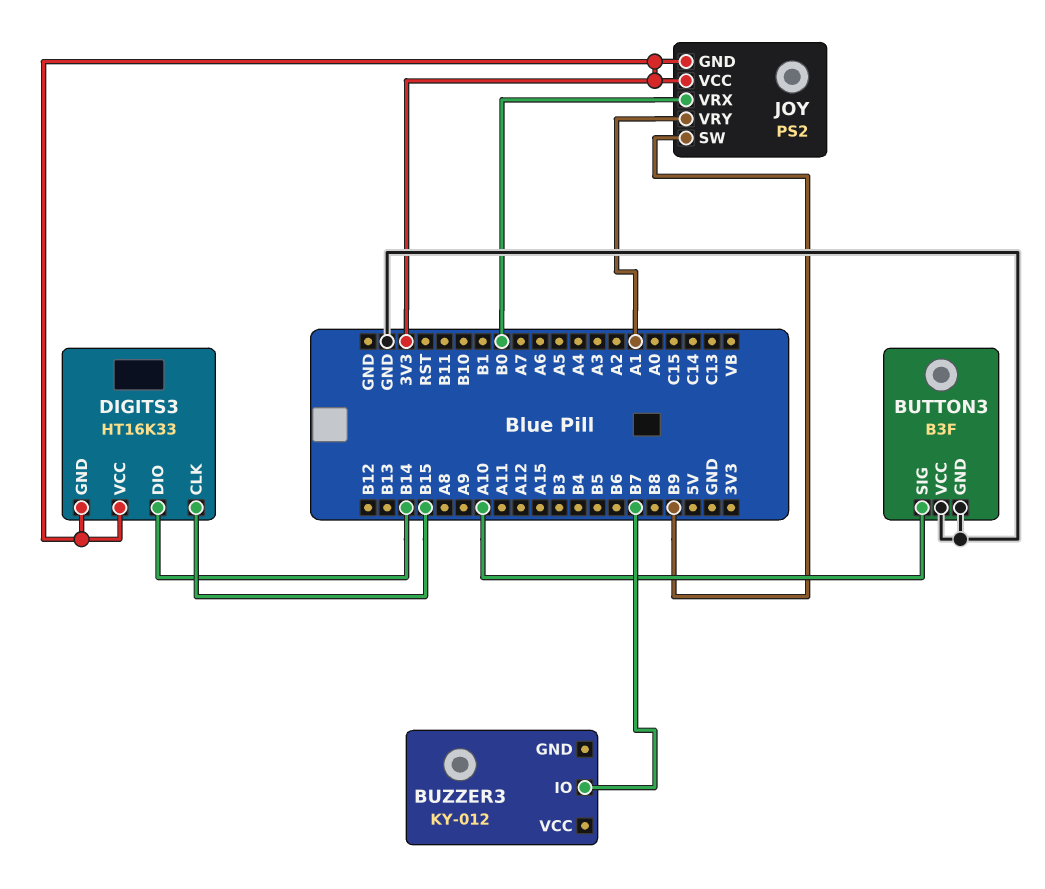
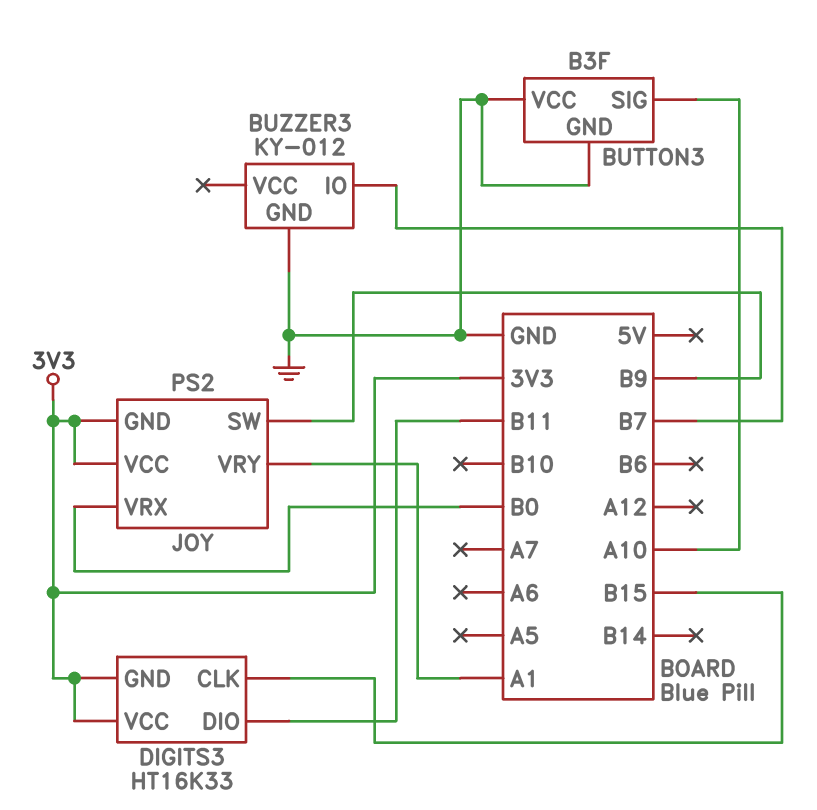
BUZZER3 pin GND: none -> GND
DIGITS3 pin DIO: B14 -> B11

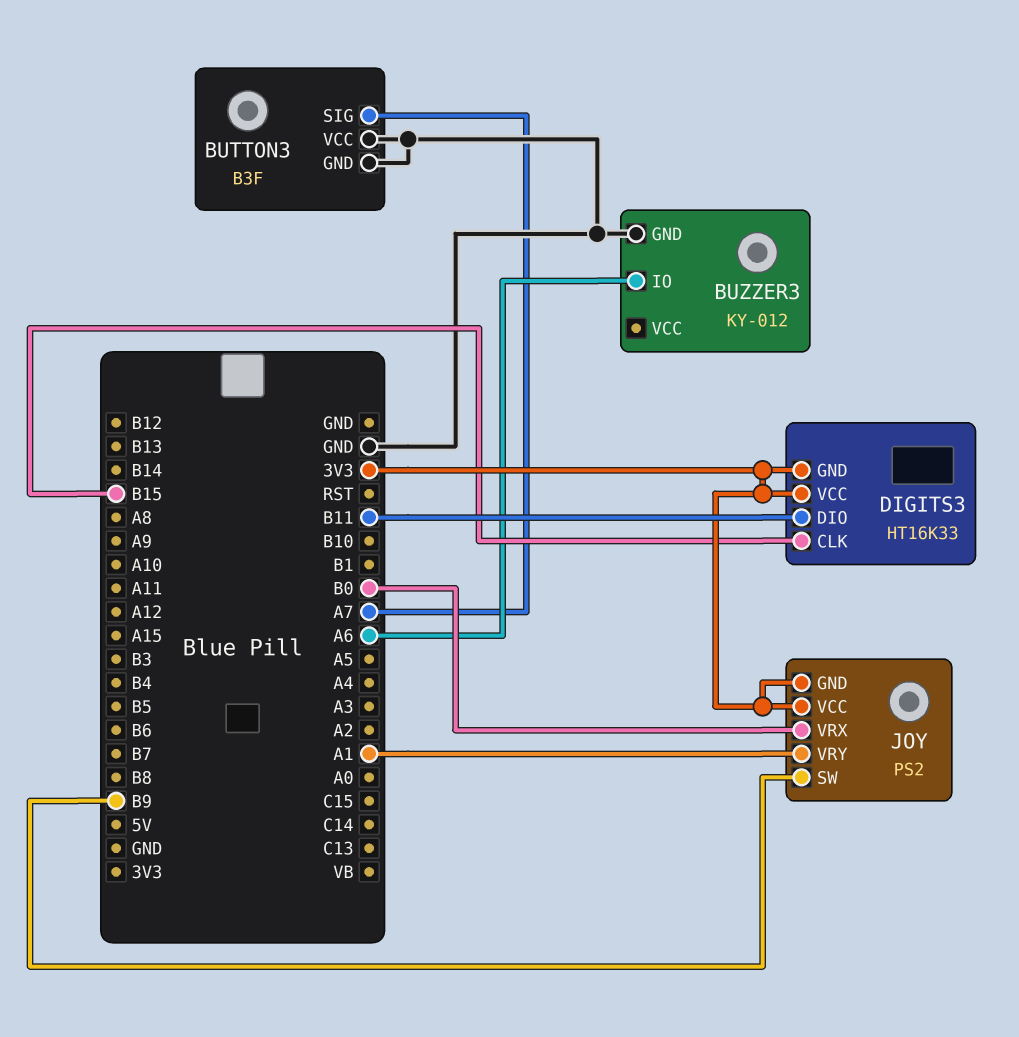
BUTTON3 pin SIG: A10 -> A7
BUZZER3 pin IO: B7 -> A6

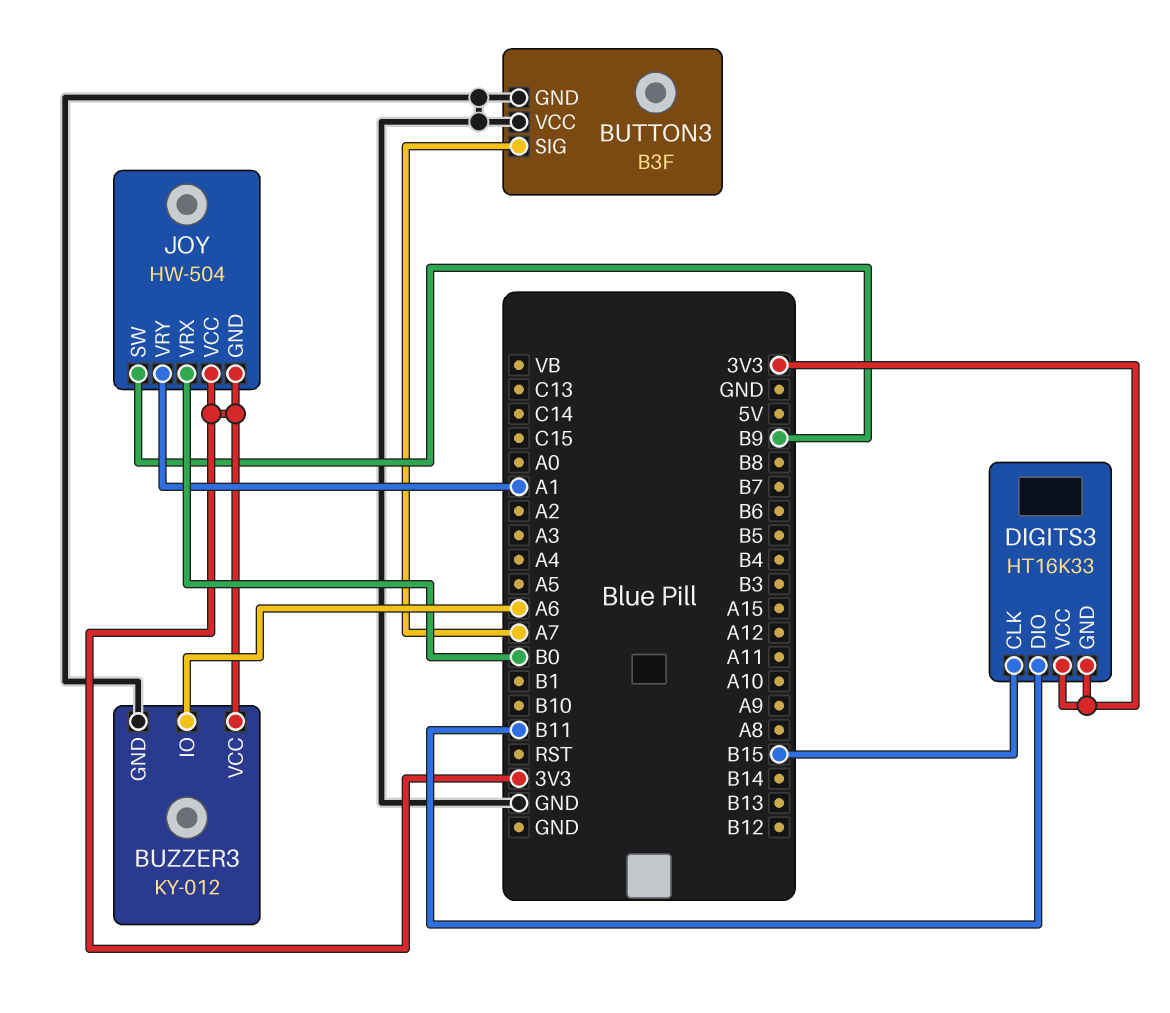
BUZZER3 pin VCC: none -> 3V3
JOY: PS2 -> HW-504

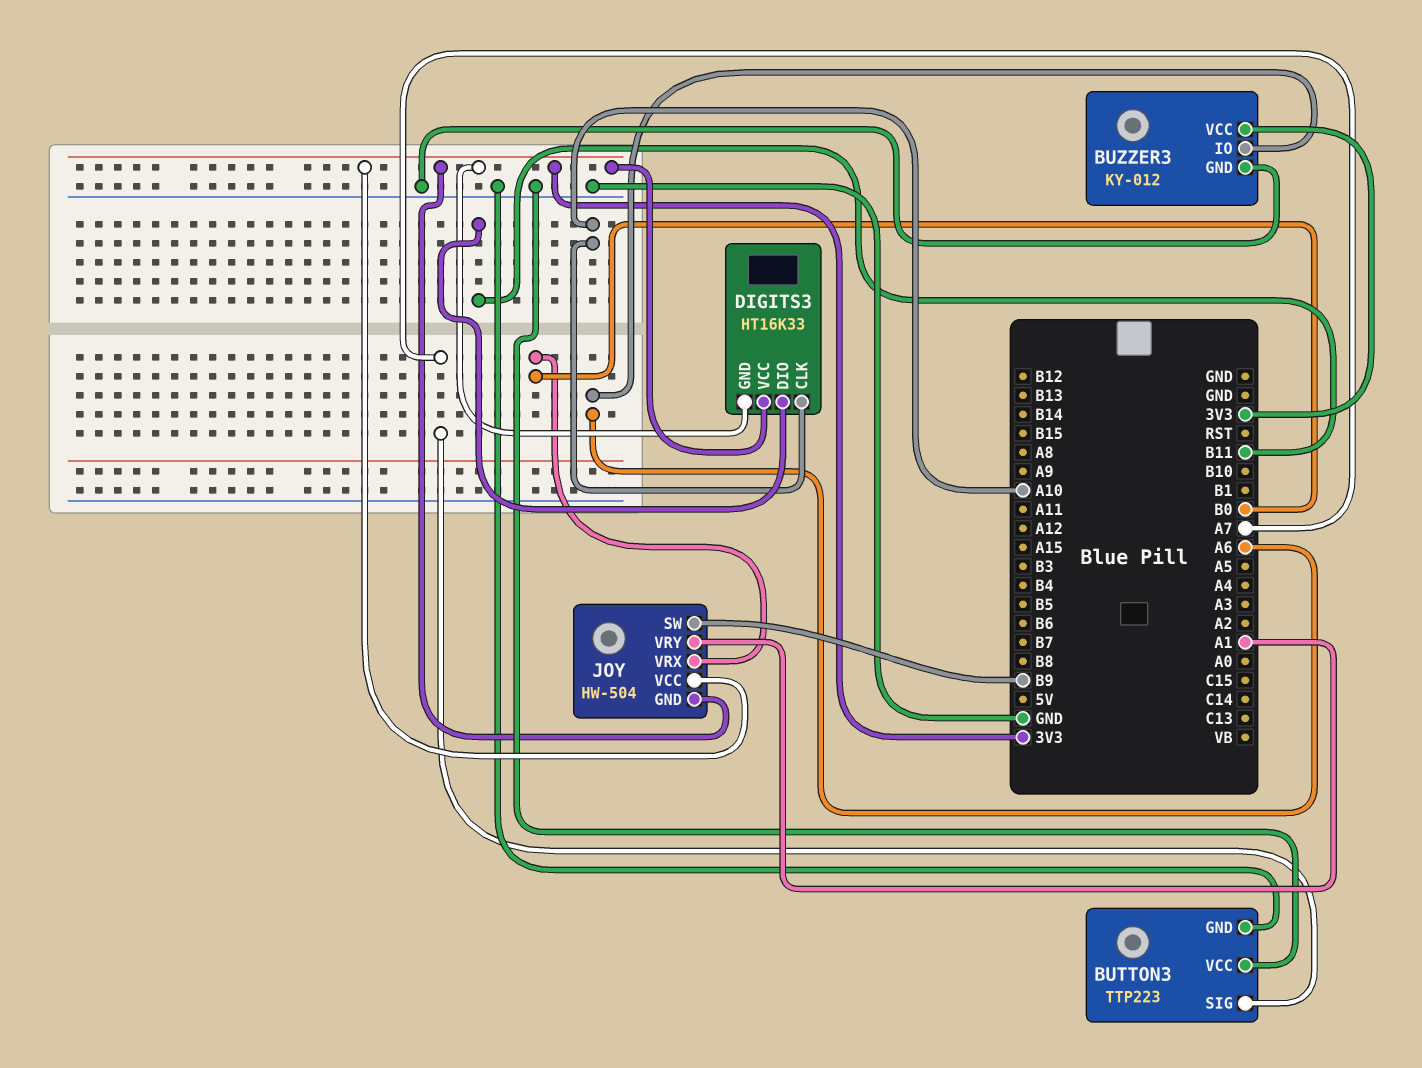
BUTTON3: B3F -> TTP223
DIGITS3 pin CLK: B15 -> A10

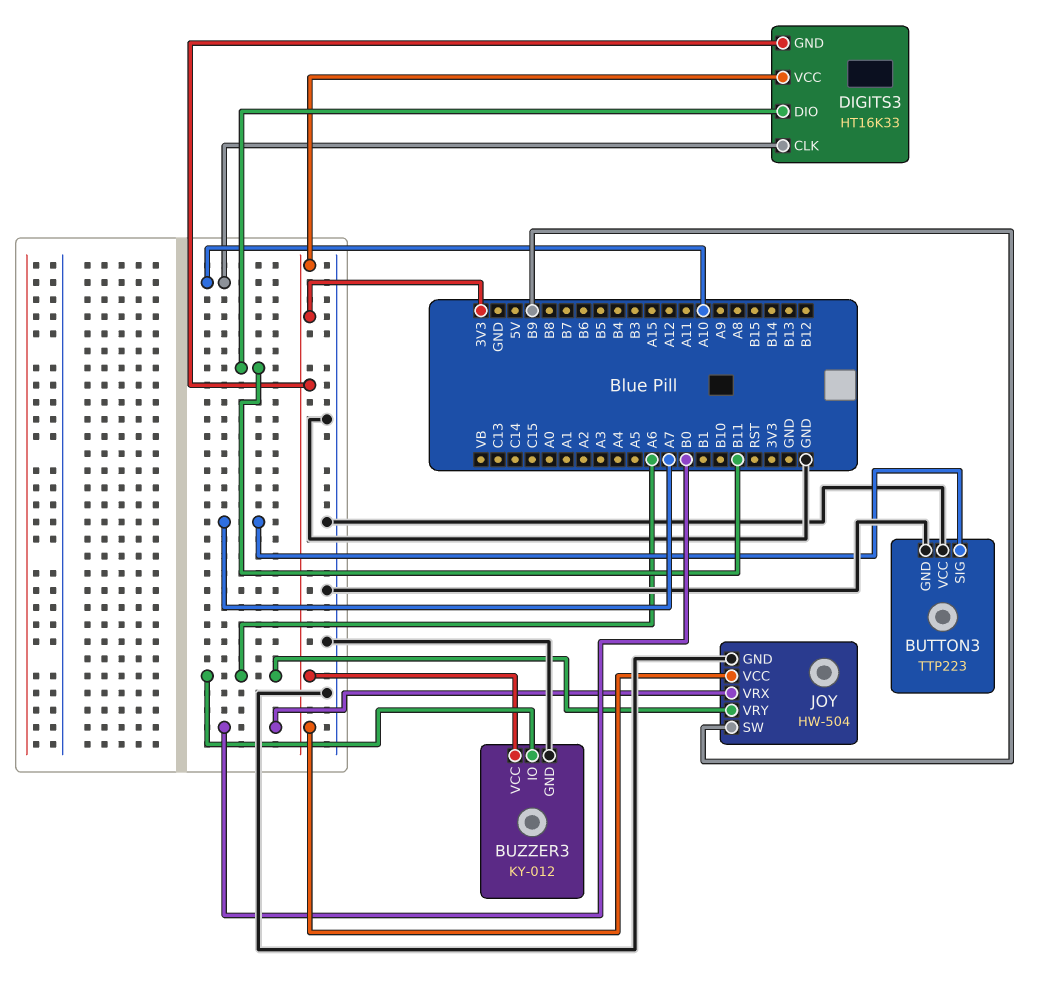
JOY pin GND: 3V3 -> GND
JOY pin VRY: A1 -> A6

